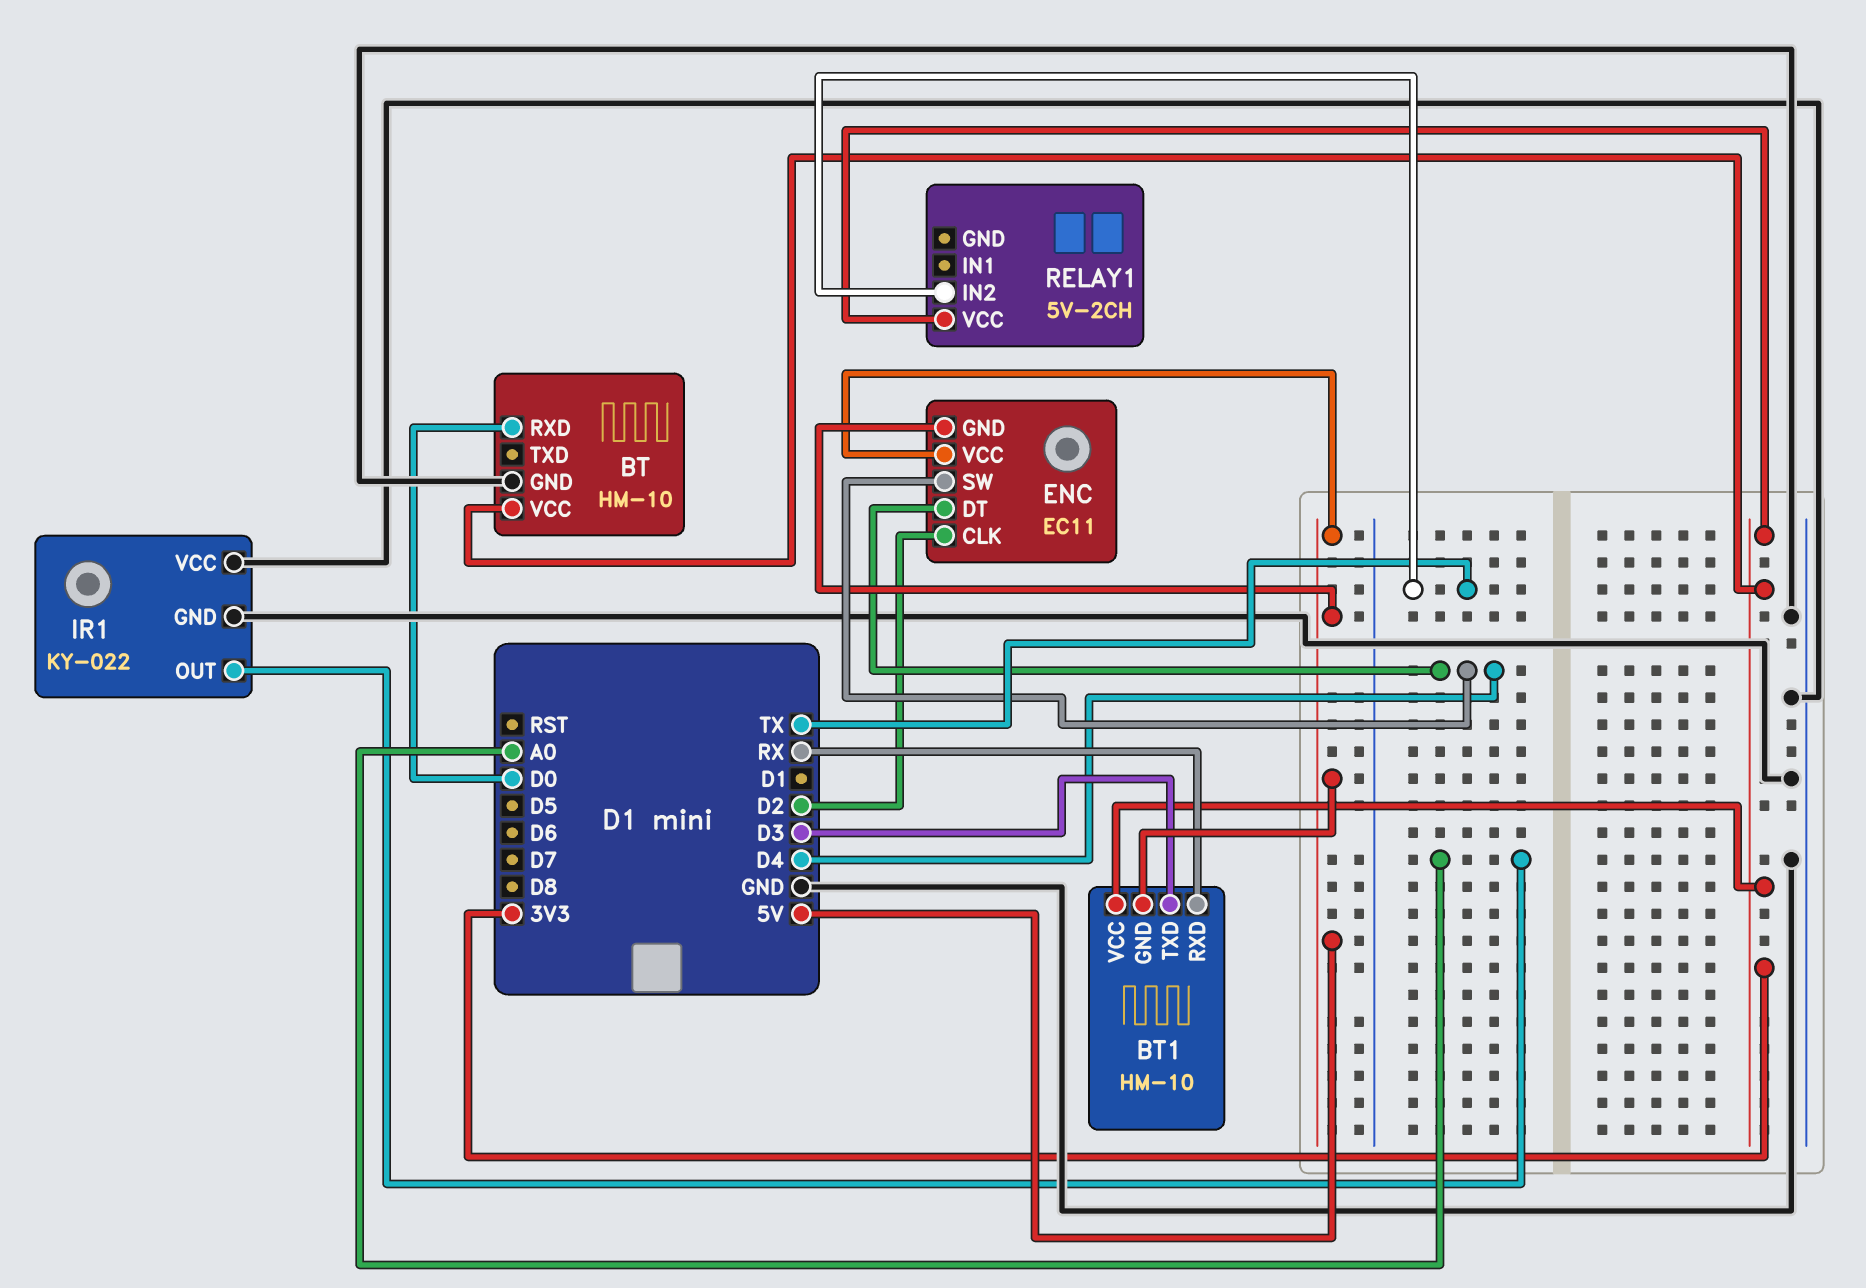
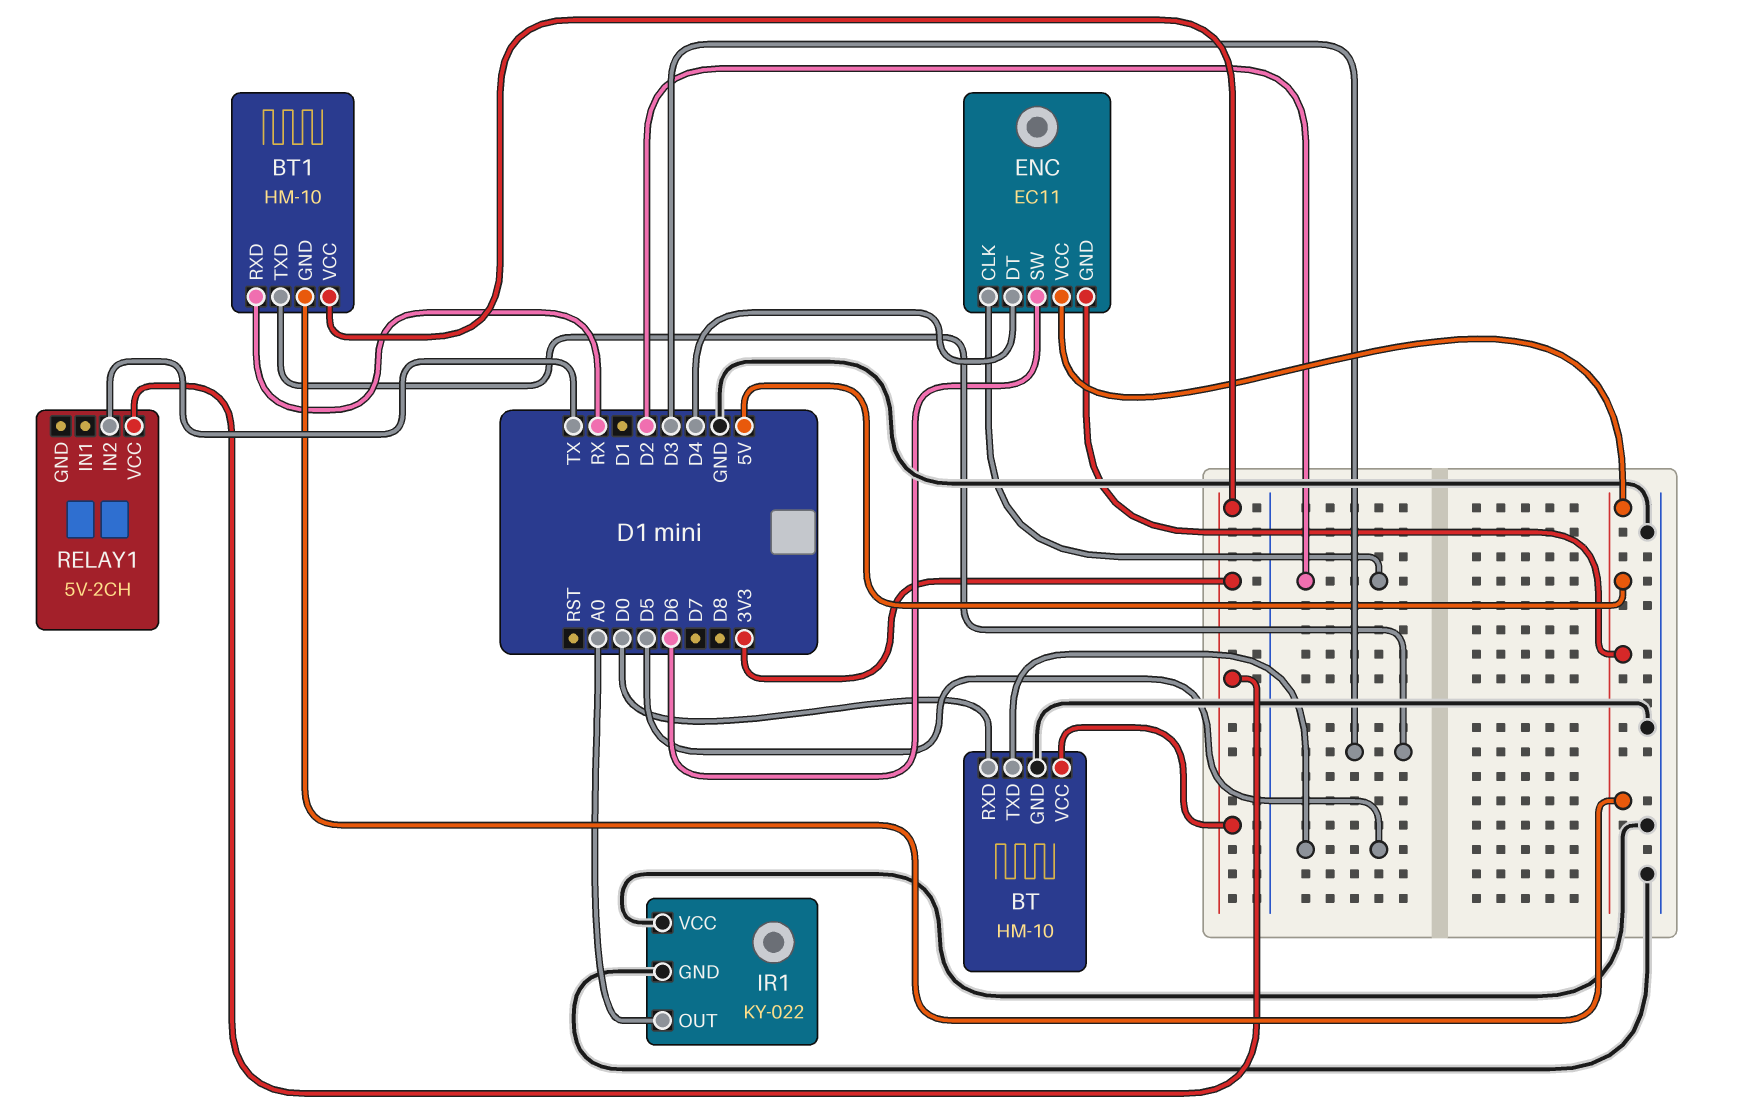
BT pin TXD: none -> D5
ENC pin SW: D4 -> D6

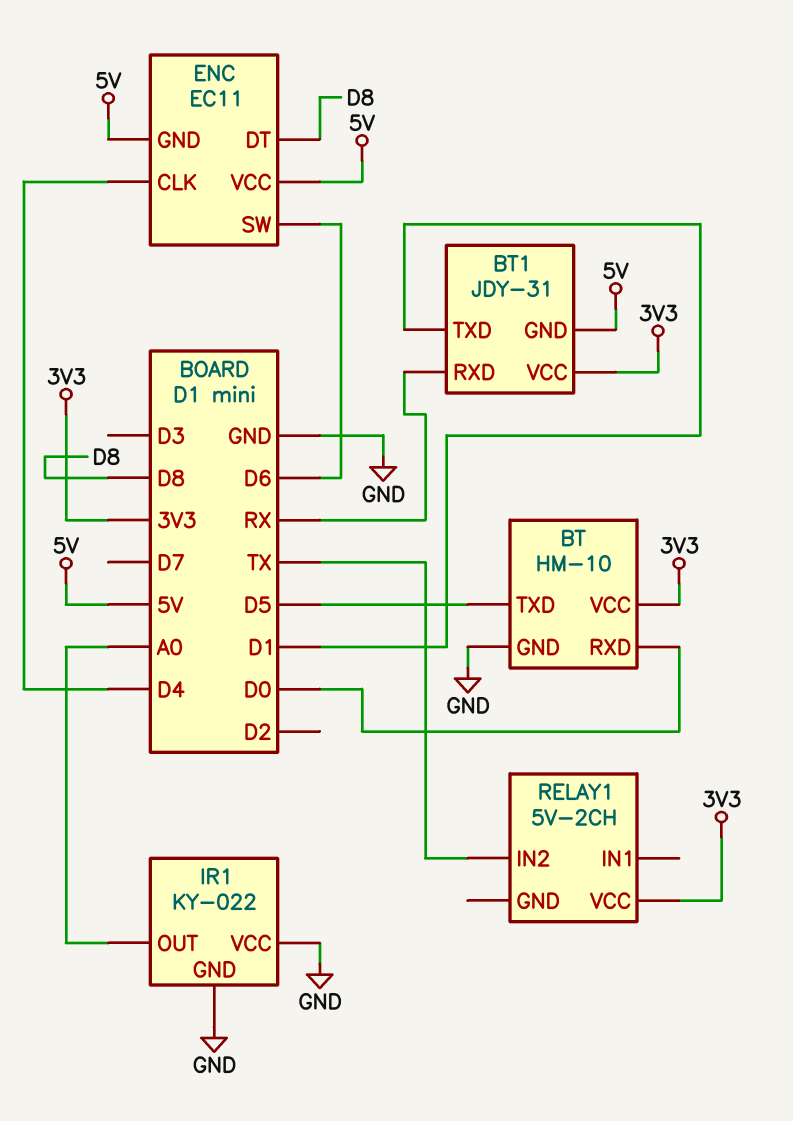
BT1: HM-10 -> JDY-31
BT1 pin TXD: D3 -> D1
ENC pin CLK: D2 -> D4
ENC pin DT: D4 -> D8

